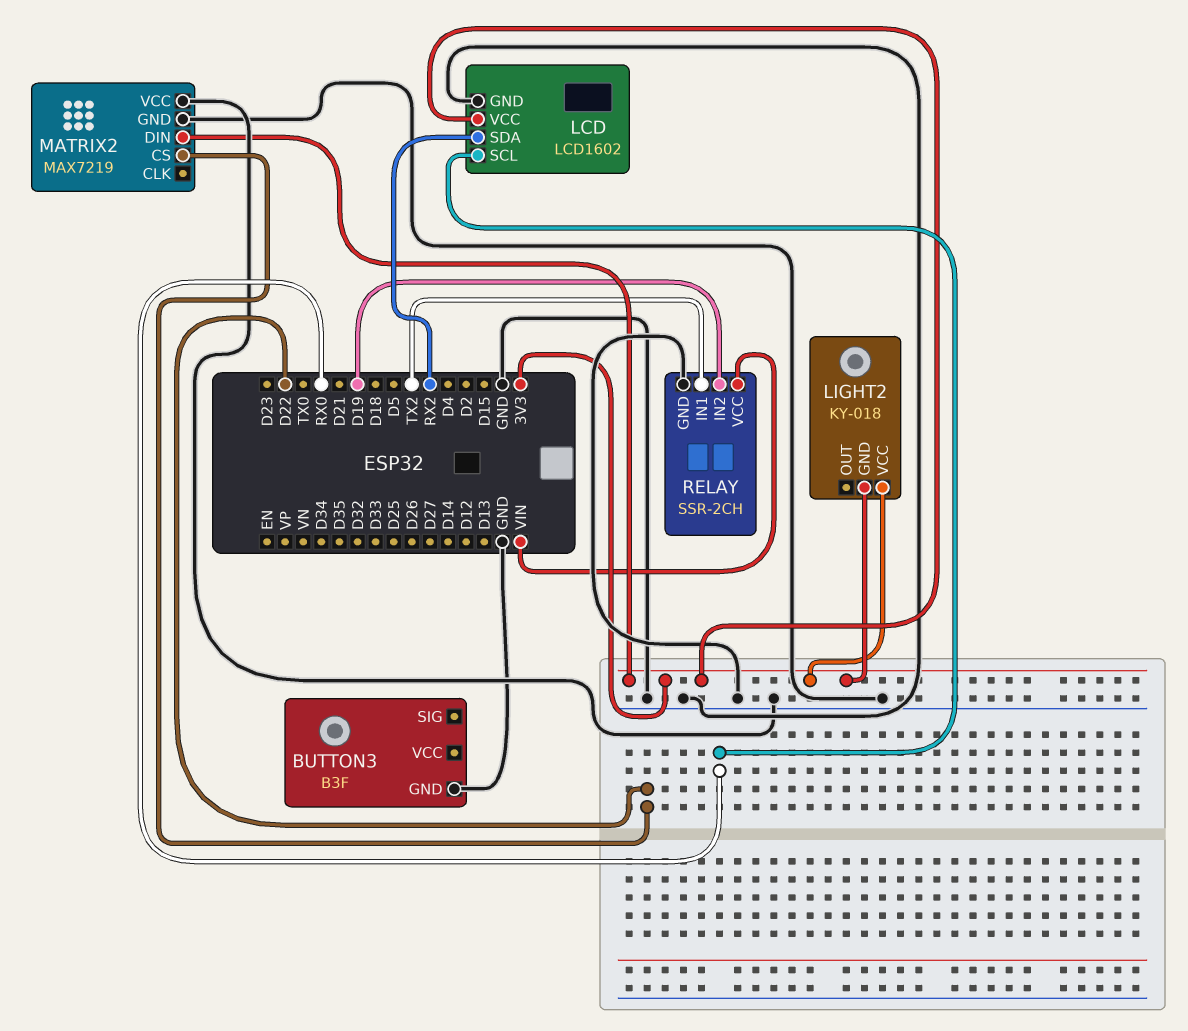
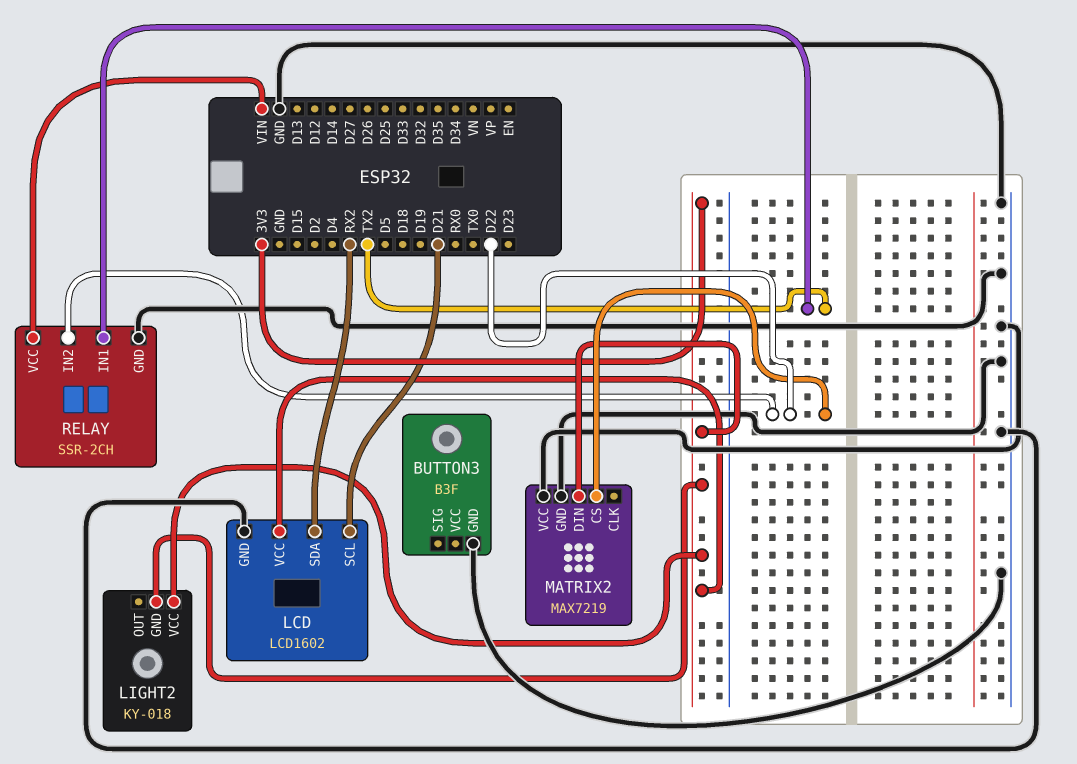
LCD pin SCL: RX0 -> D21
RELAY pin IN2: D19 -> D22

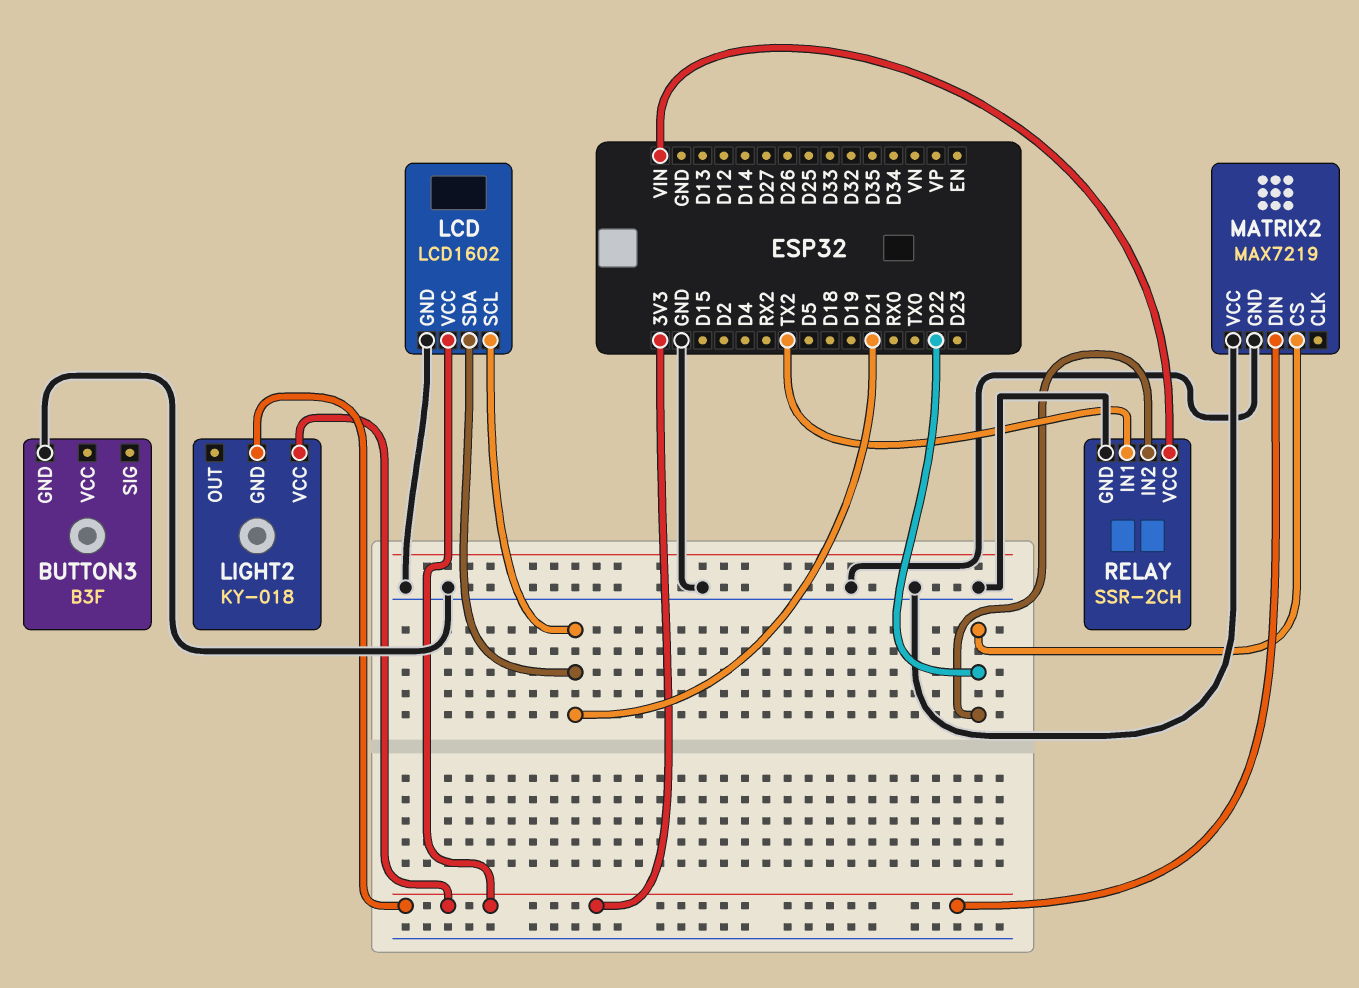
LCD pin SDA: RX2 -> D21

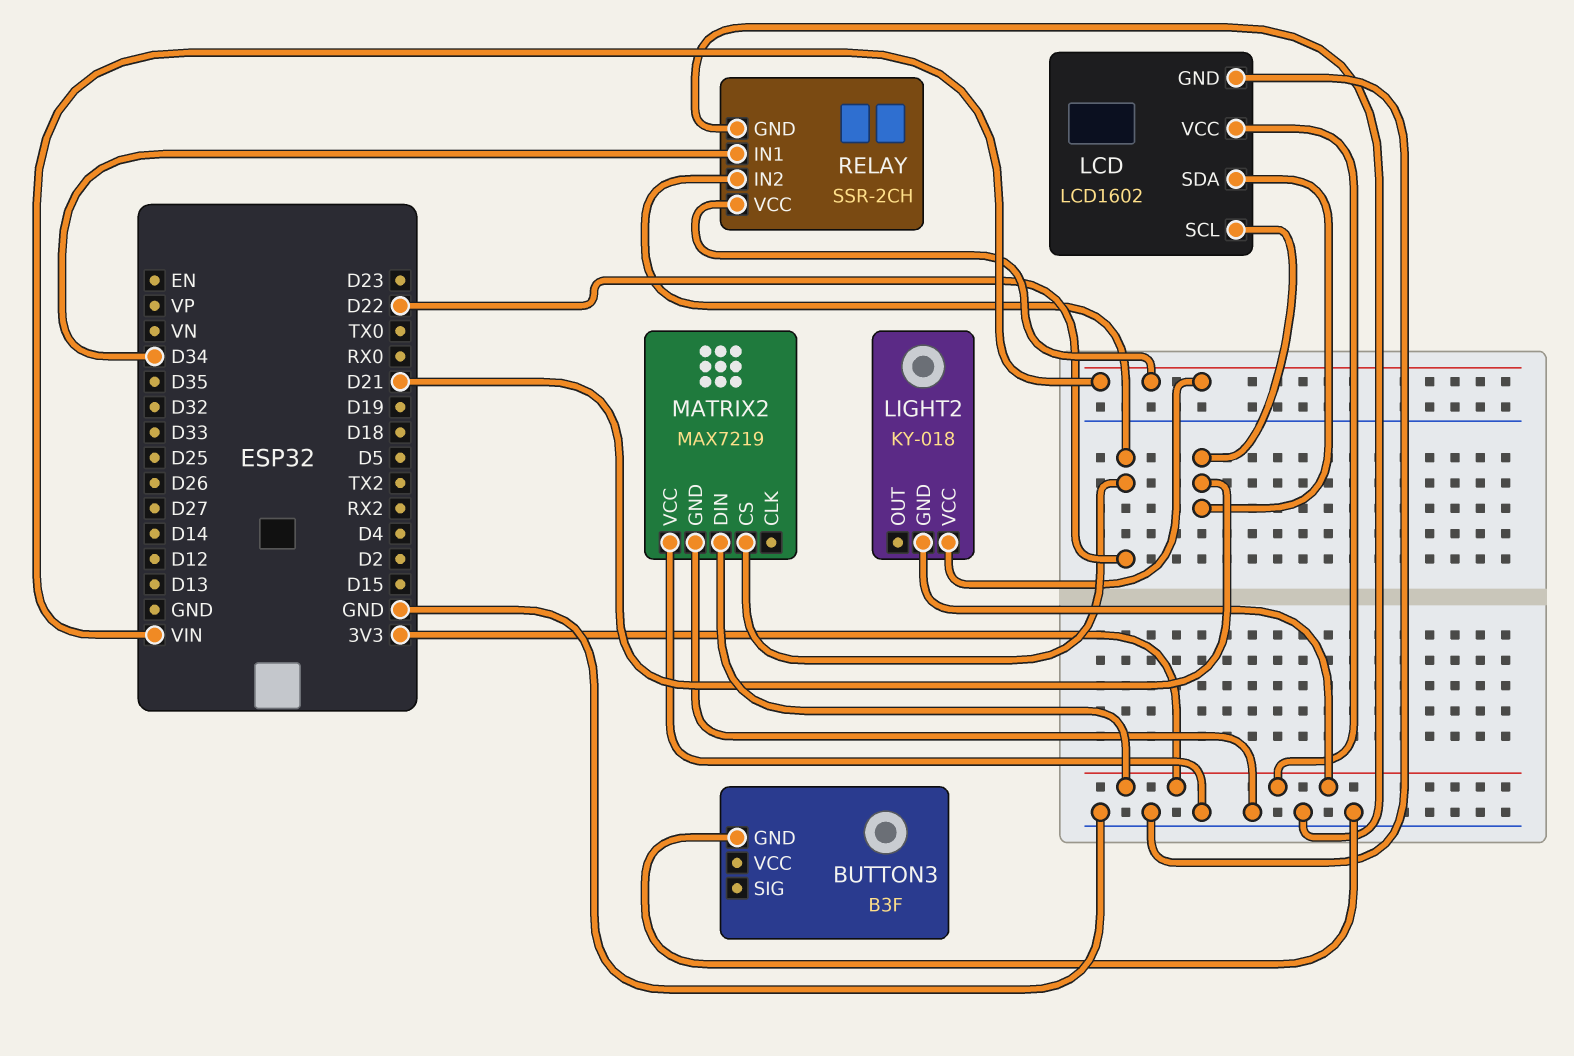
LIGHT2 pin VCC: 3V3 -> VIN
RELAY pin IN1: TX2 -> D34

